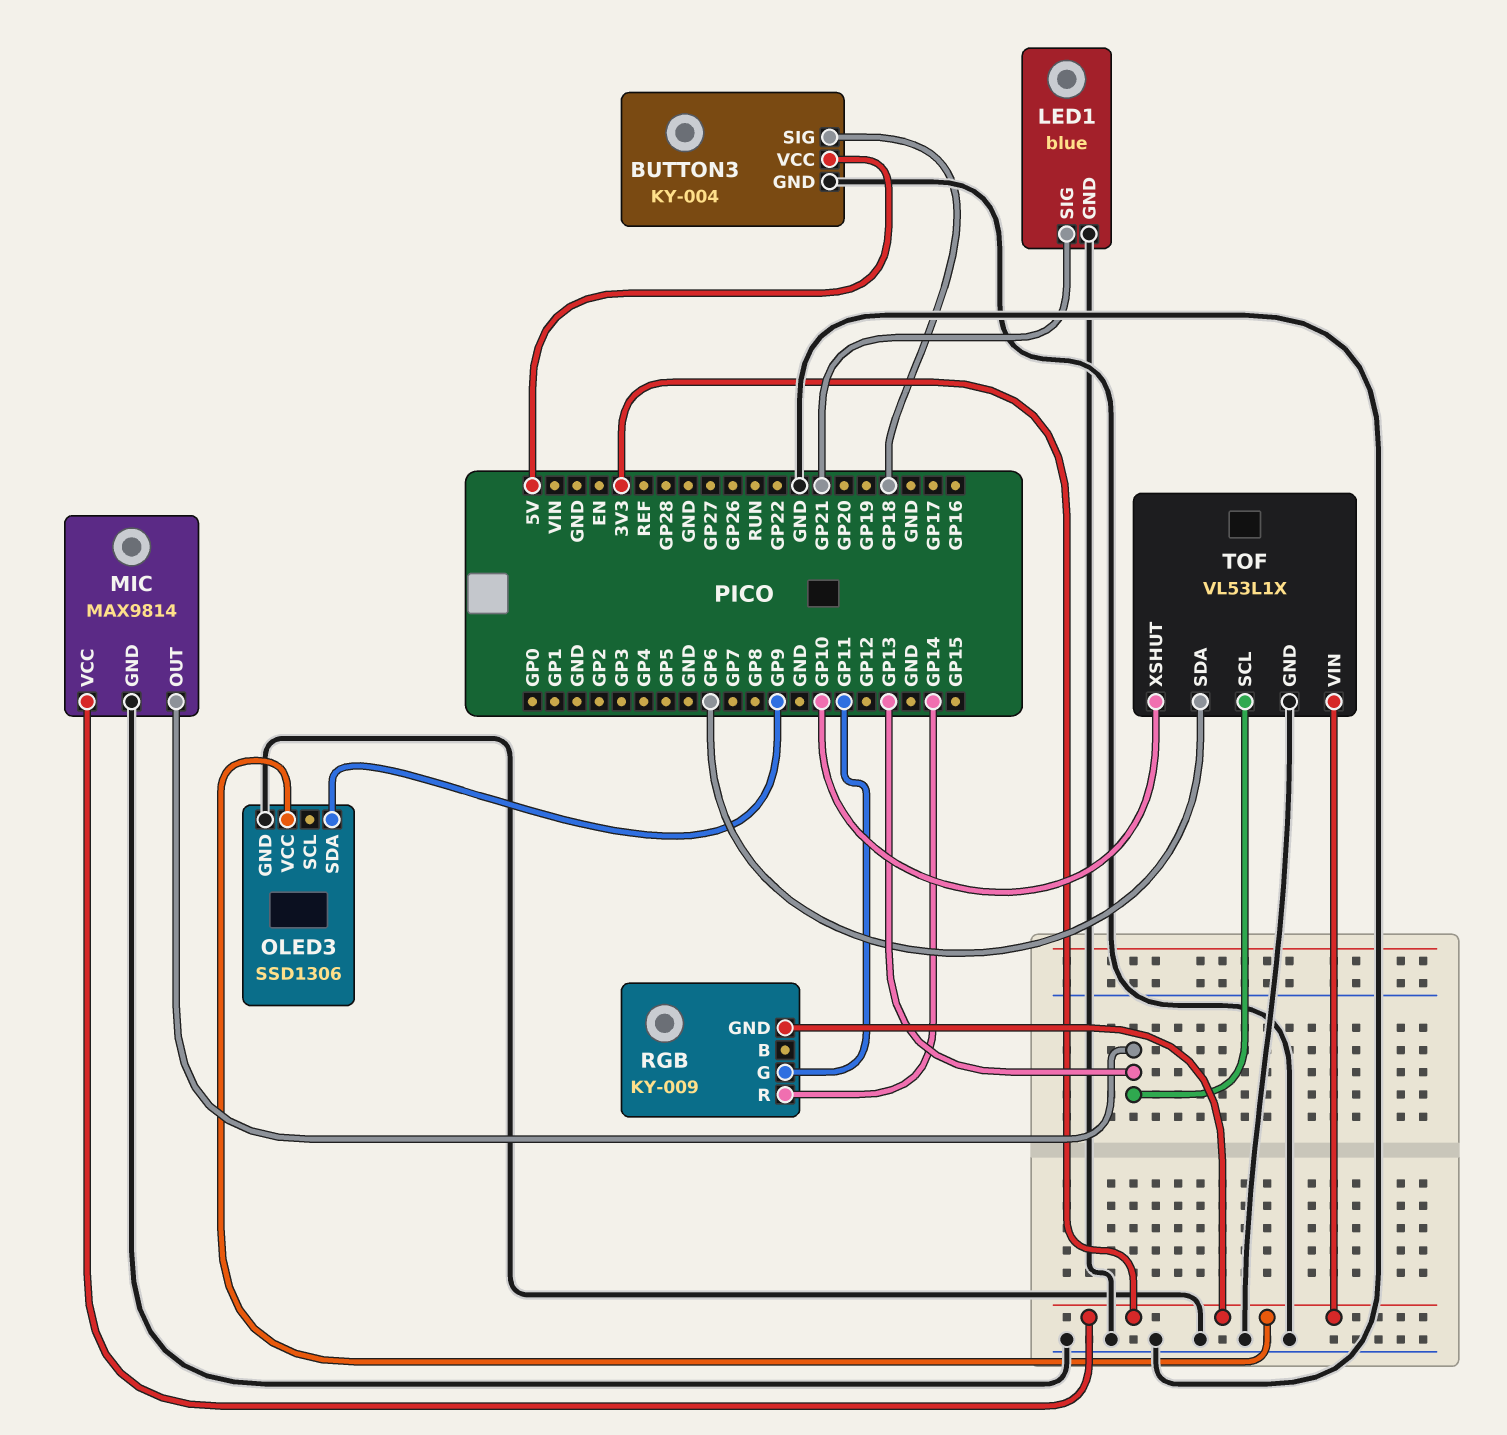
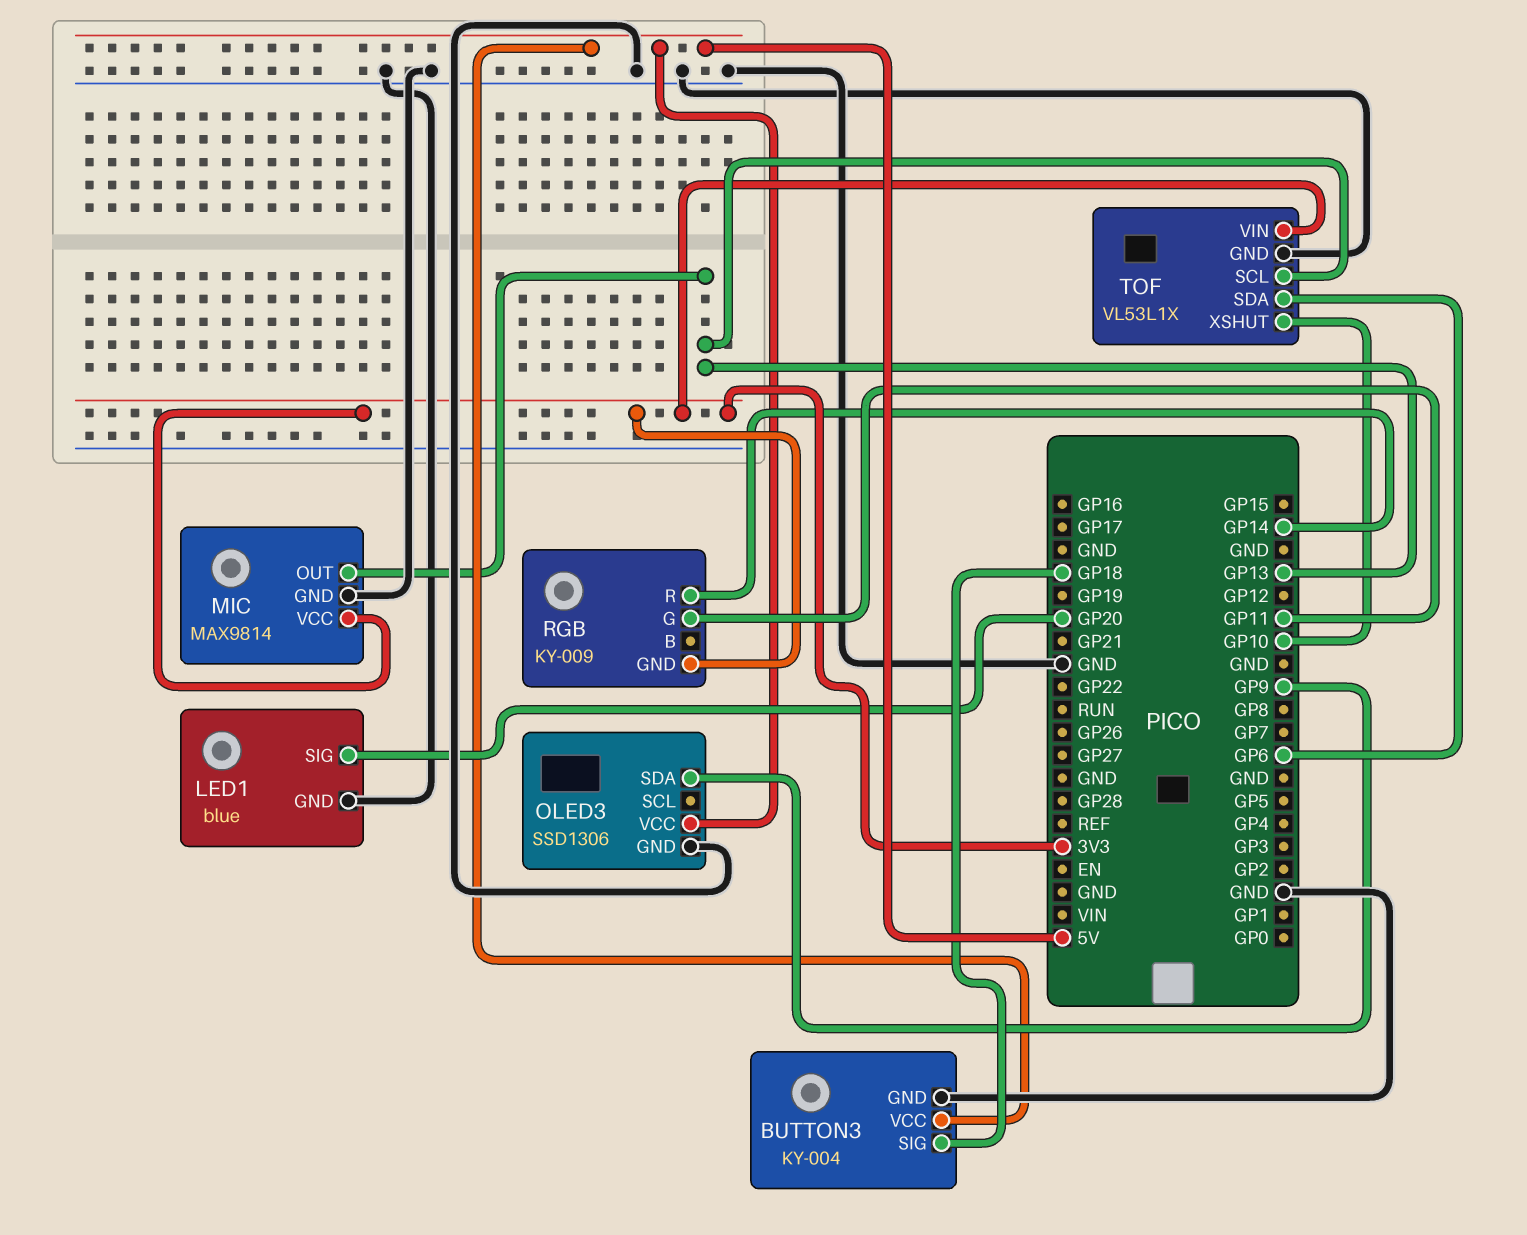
LED1 pin SIG: GP21 -> GP20
OLED3 pin VCC: 3V3 -> 5V

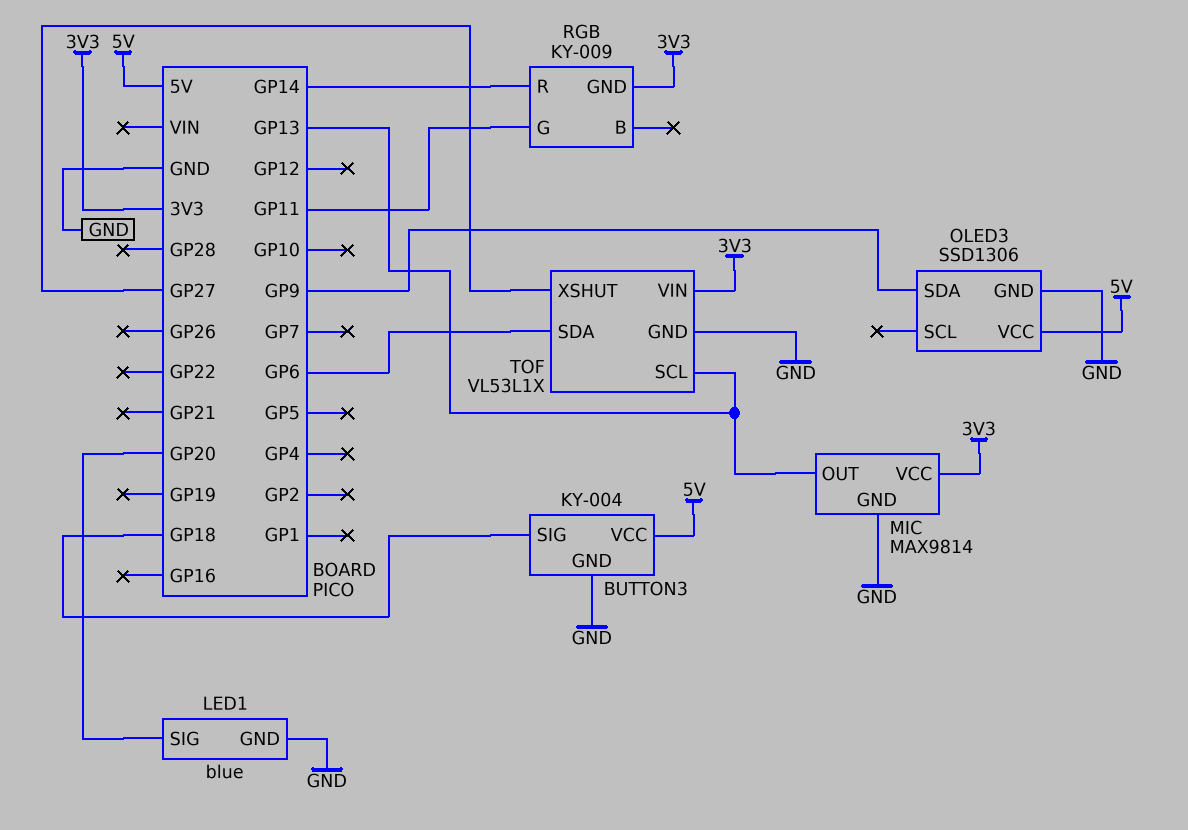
TOF pin XSHUT: GP10 -> GP27

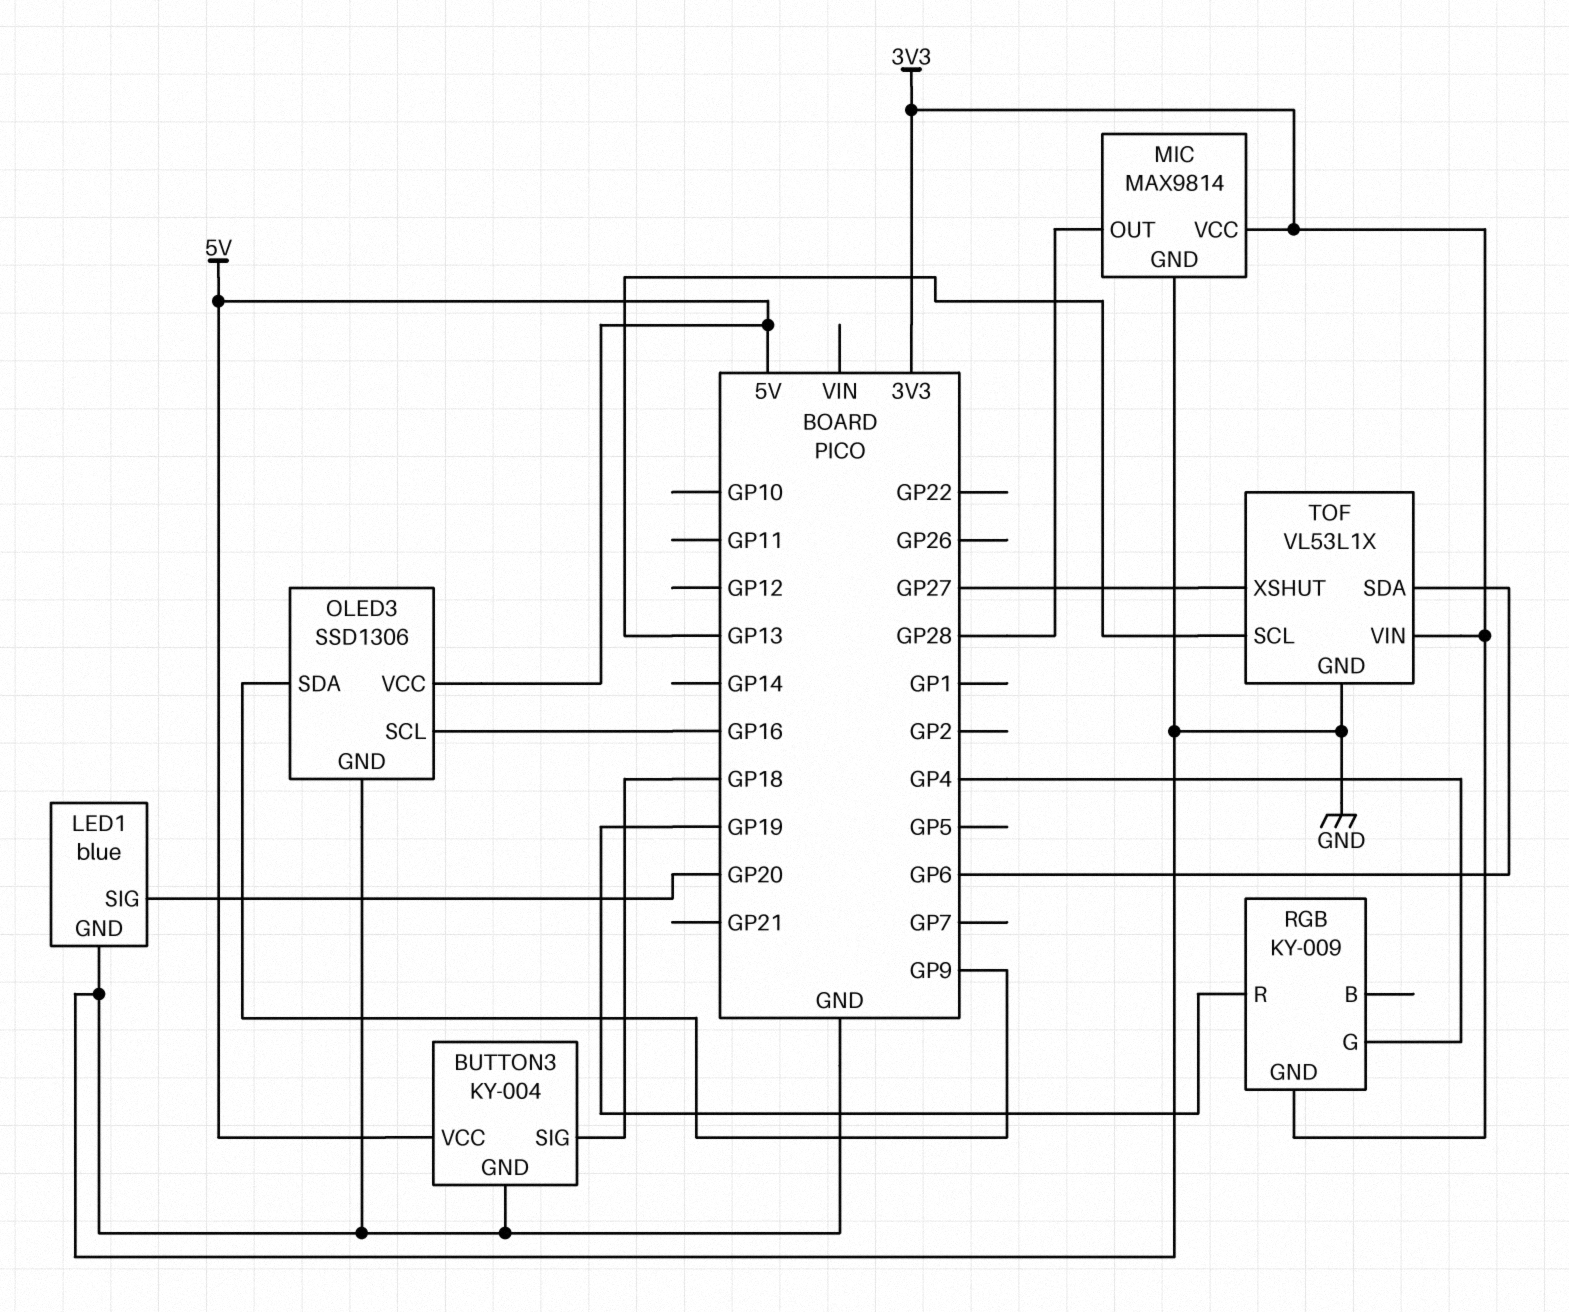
MIC pin OUT: GP13 -> GP28
OLED3 pin SCL: none -> GP16
RGB pin G: GP11 -> GP4
RGB pin R: GP14 -> GP19

